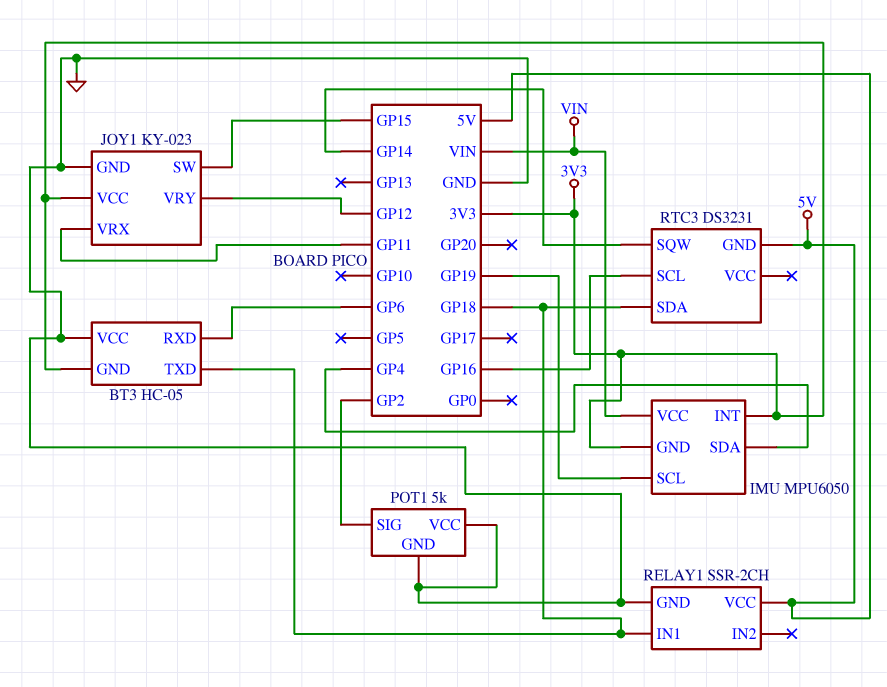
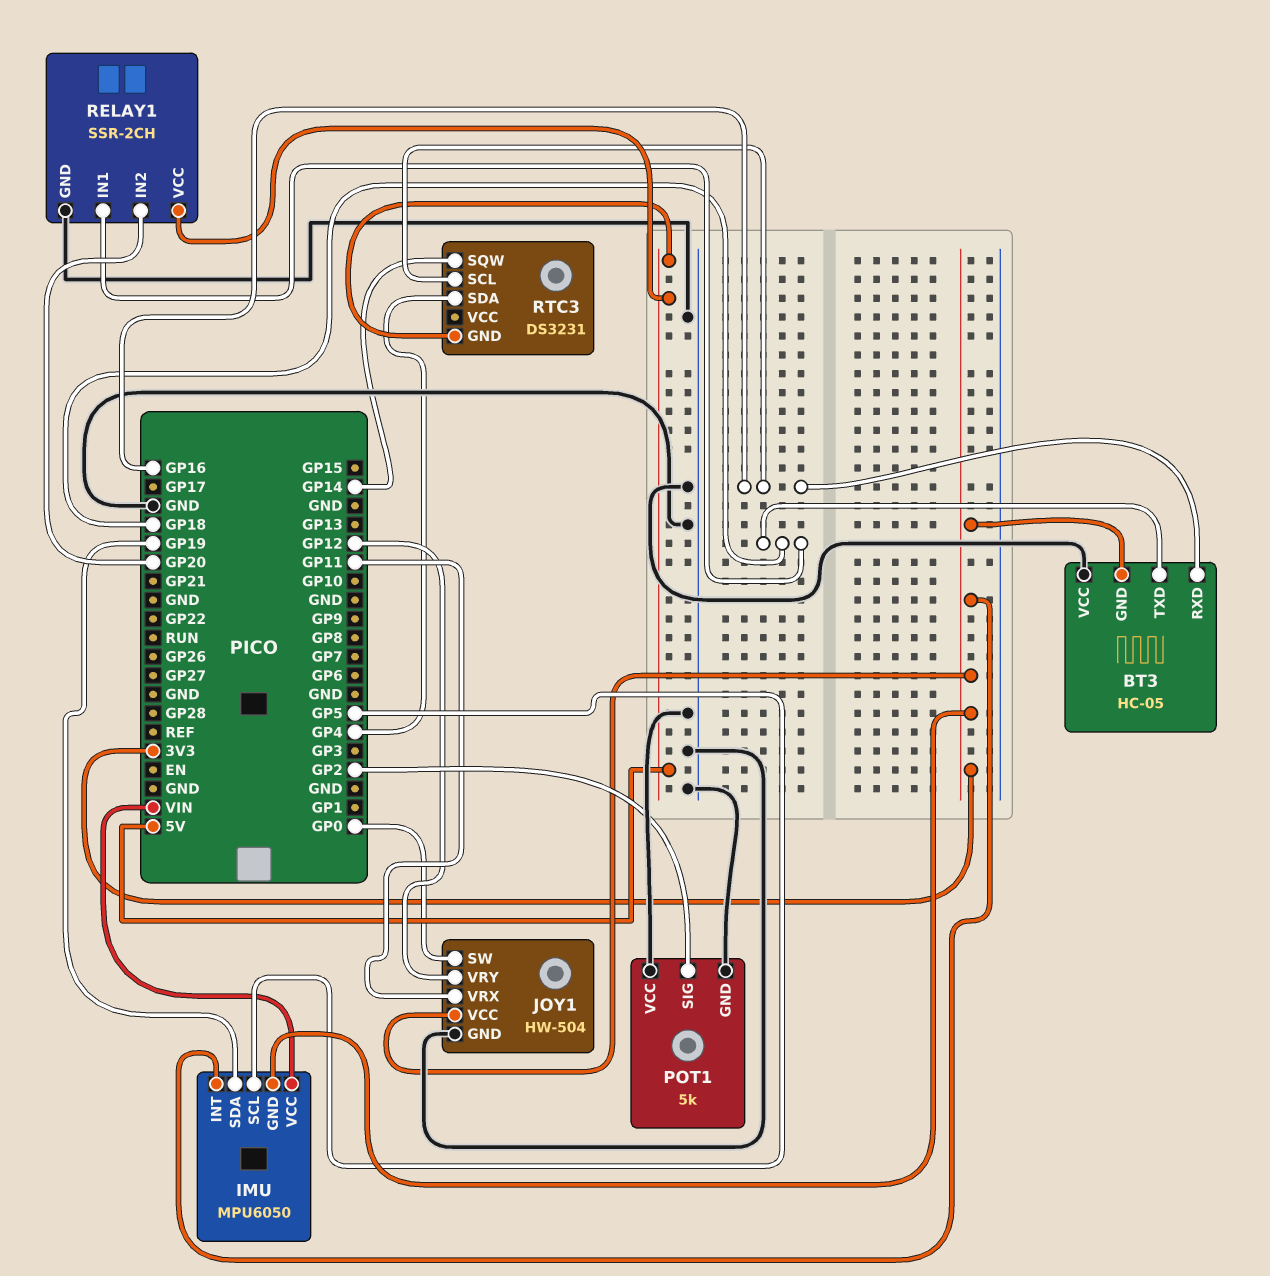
BT3 pin RXD: GP6 -> GP16
IMU pin SCL: GP19 -> GP5
IMU pin SDA: GP4 -> GP19
JOY1: KY-023 -> HW-504
JOY1 pin SW: GP15 -> GP0
RELAY1 pin IN2: none -> GP20
RTC3 pin SDA: GP18 -> GP4

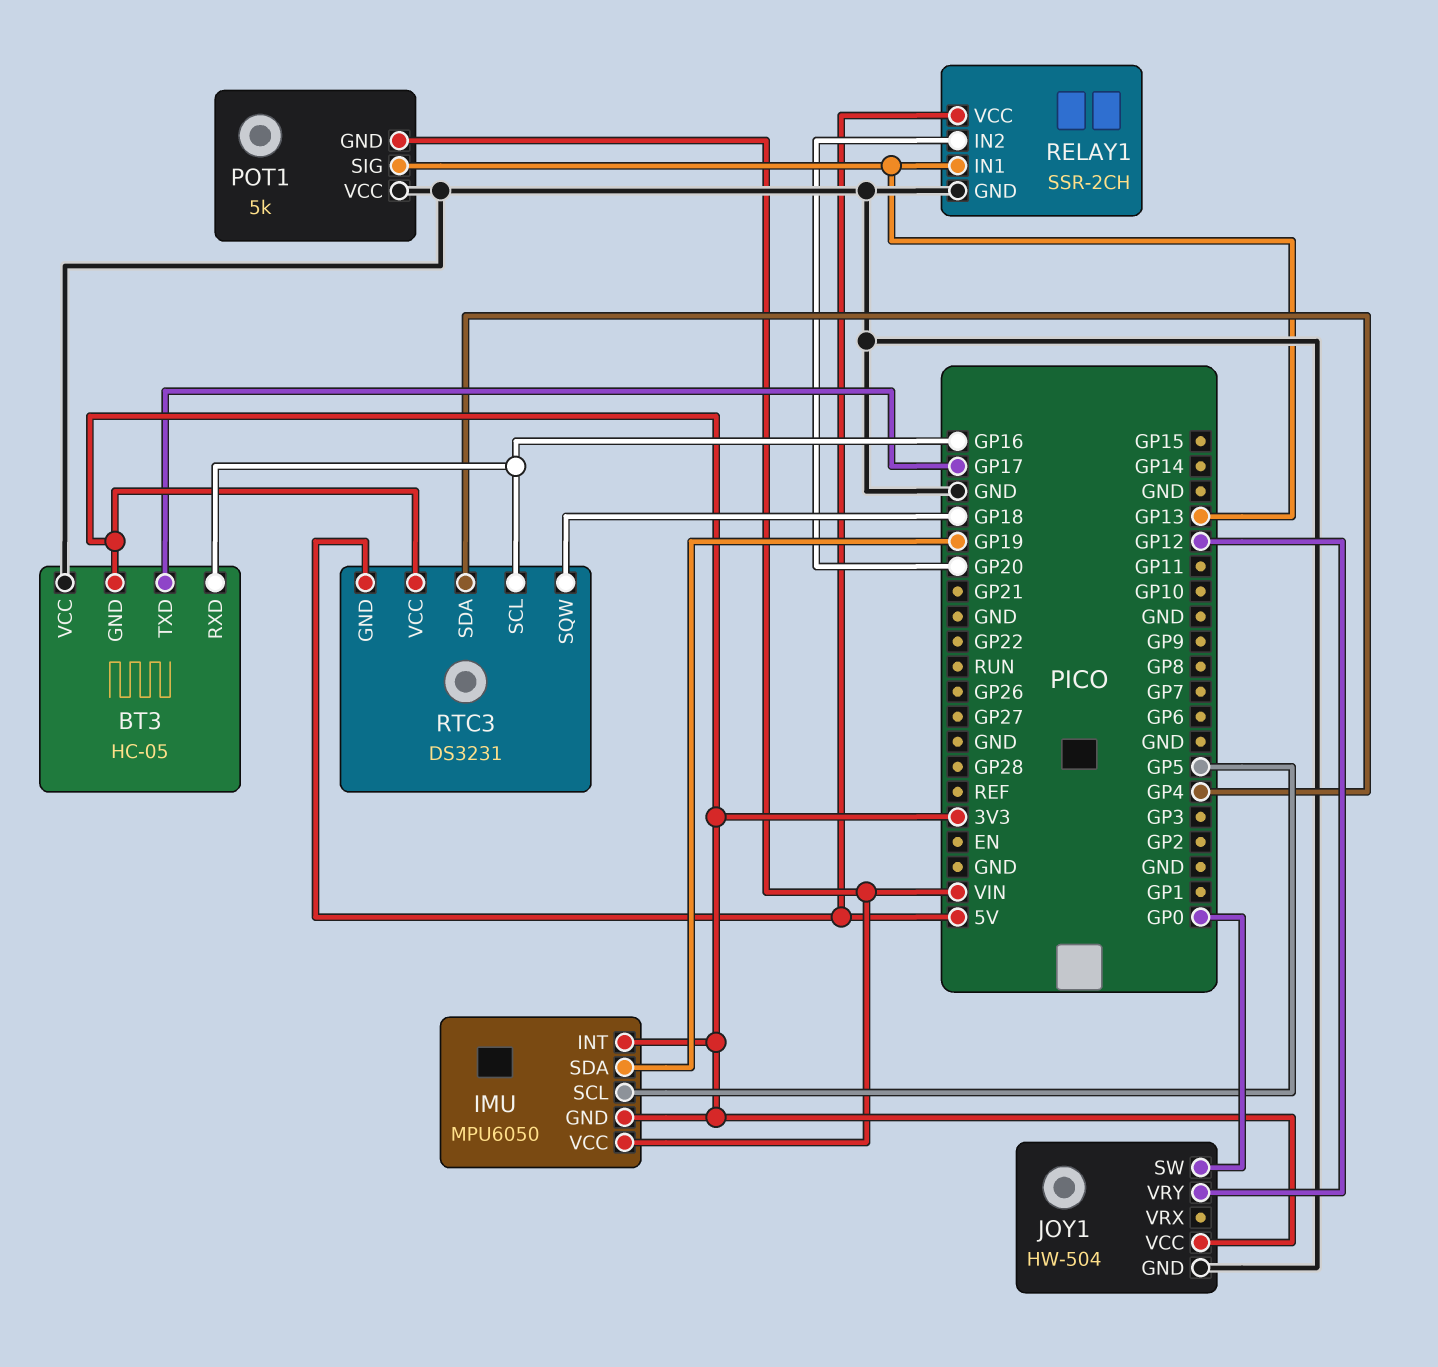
BT3 pin TXD: GP18 -> GP17
JOY1 pin VRX: GP11 -> none
POT1 pin GND: GND -> VIN
POT1 pin SIG: GP2 -> GP13
RELAY1 pin IN1: GP18 -> GP13
RTC3 pin SQW: GP14 -> GP18
RTC3 pin VCC: none -> 3V3

